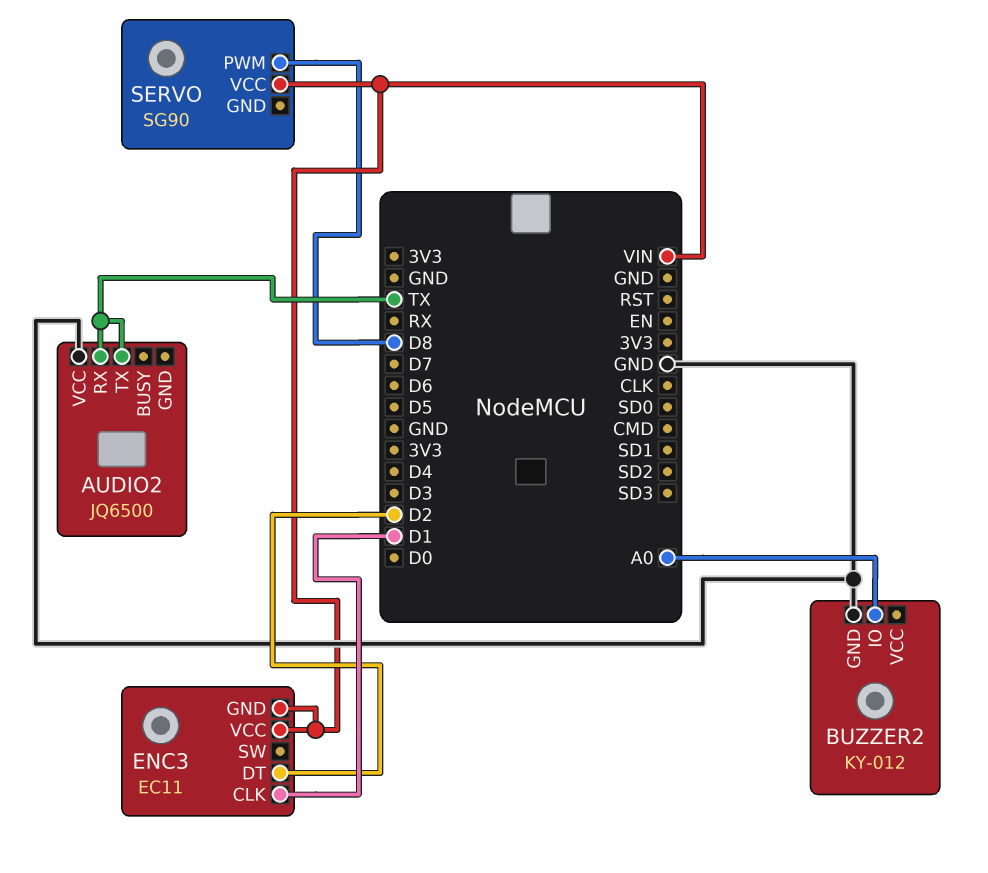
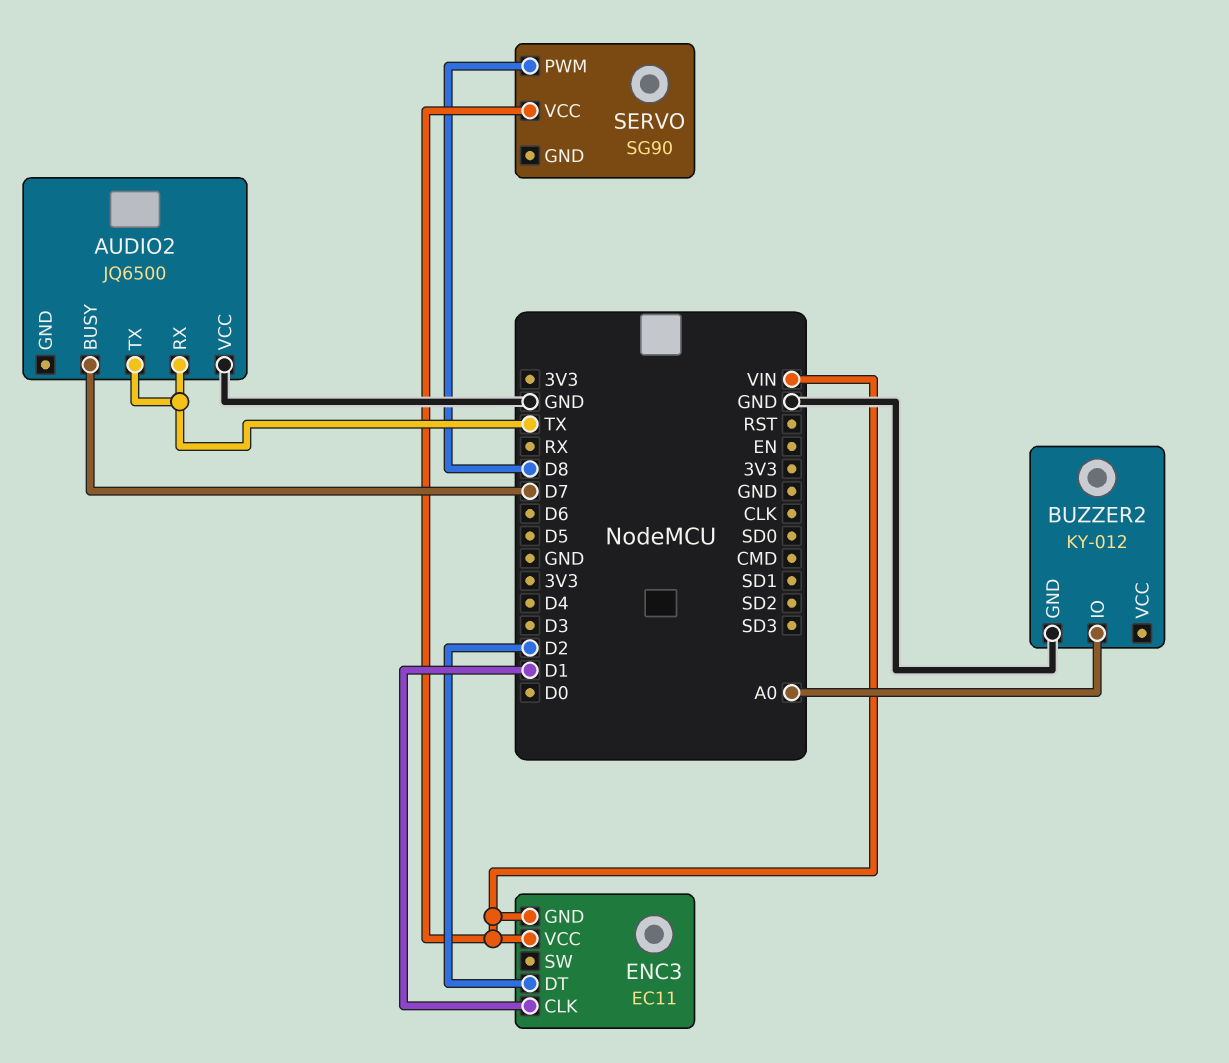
AUDIO2 pin BUSY: none -> D7

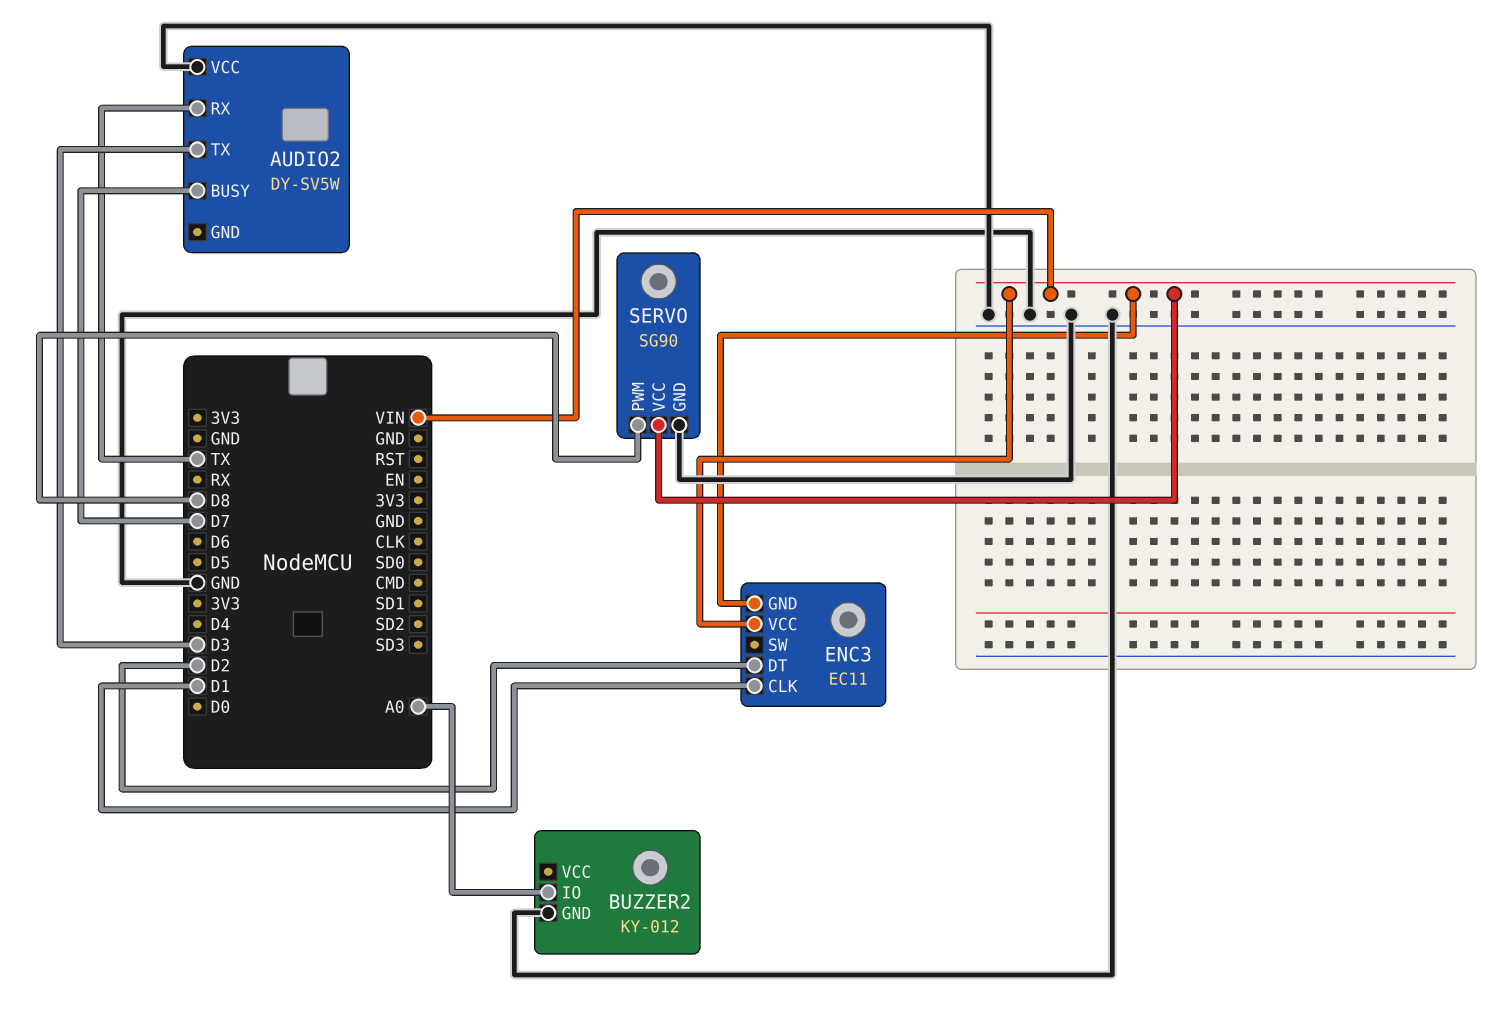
AUDIO2: JQ6500 -> DY-SV5W
AUDIO2 pin TX: TX -> D3
SERVO pin GND: none -> GND

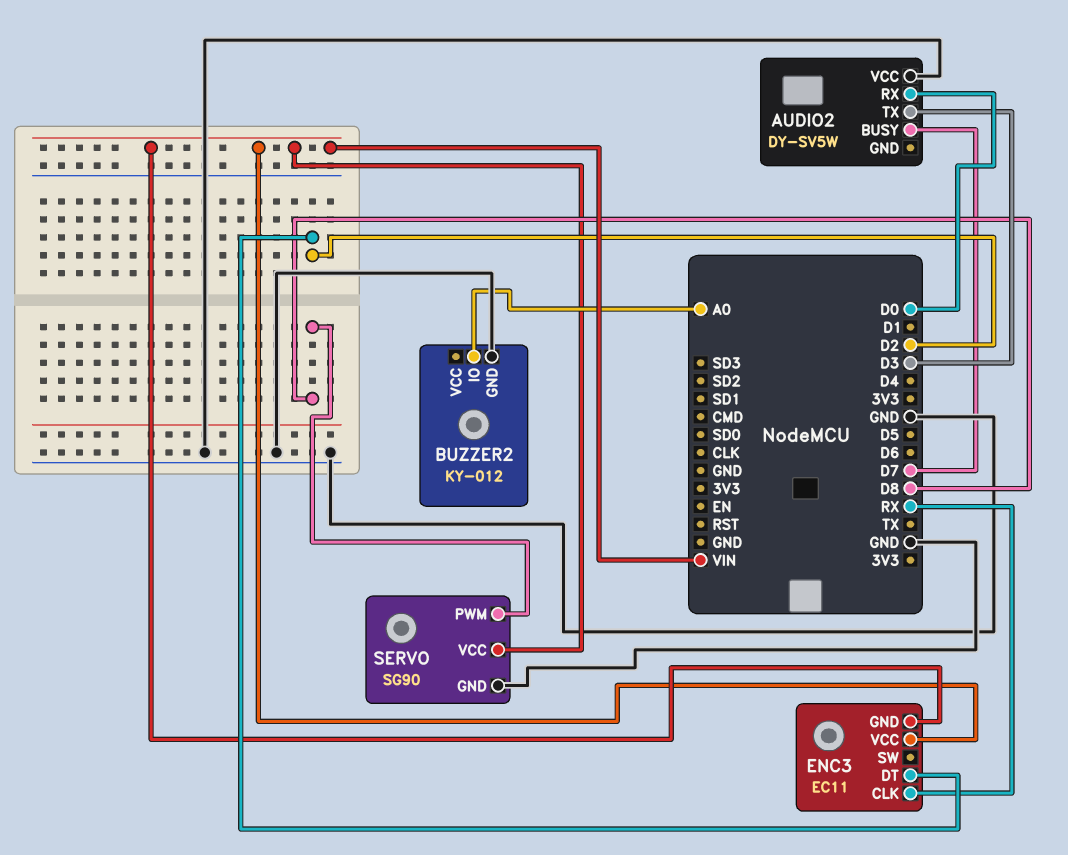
AUDIO2 pin RX: TX -> D0
ENC3 pin CLK: D1 -> RX

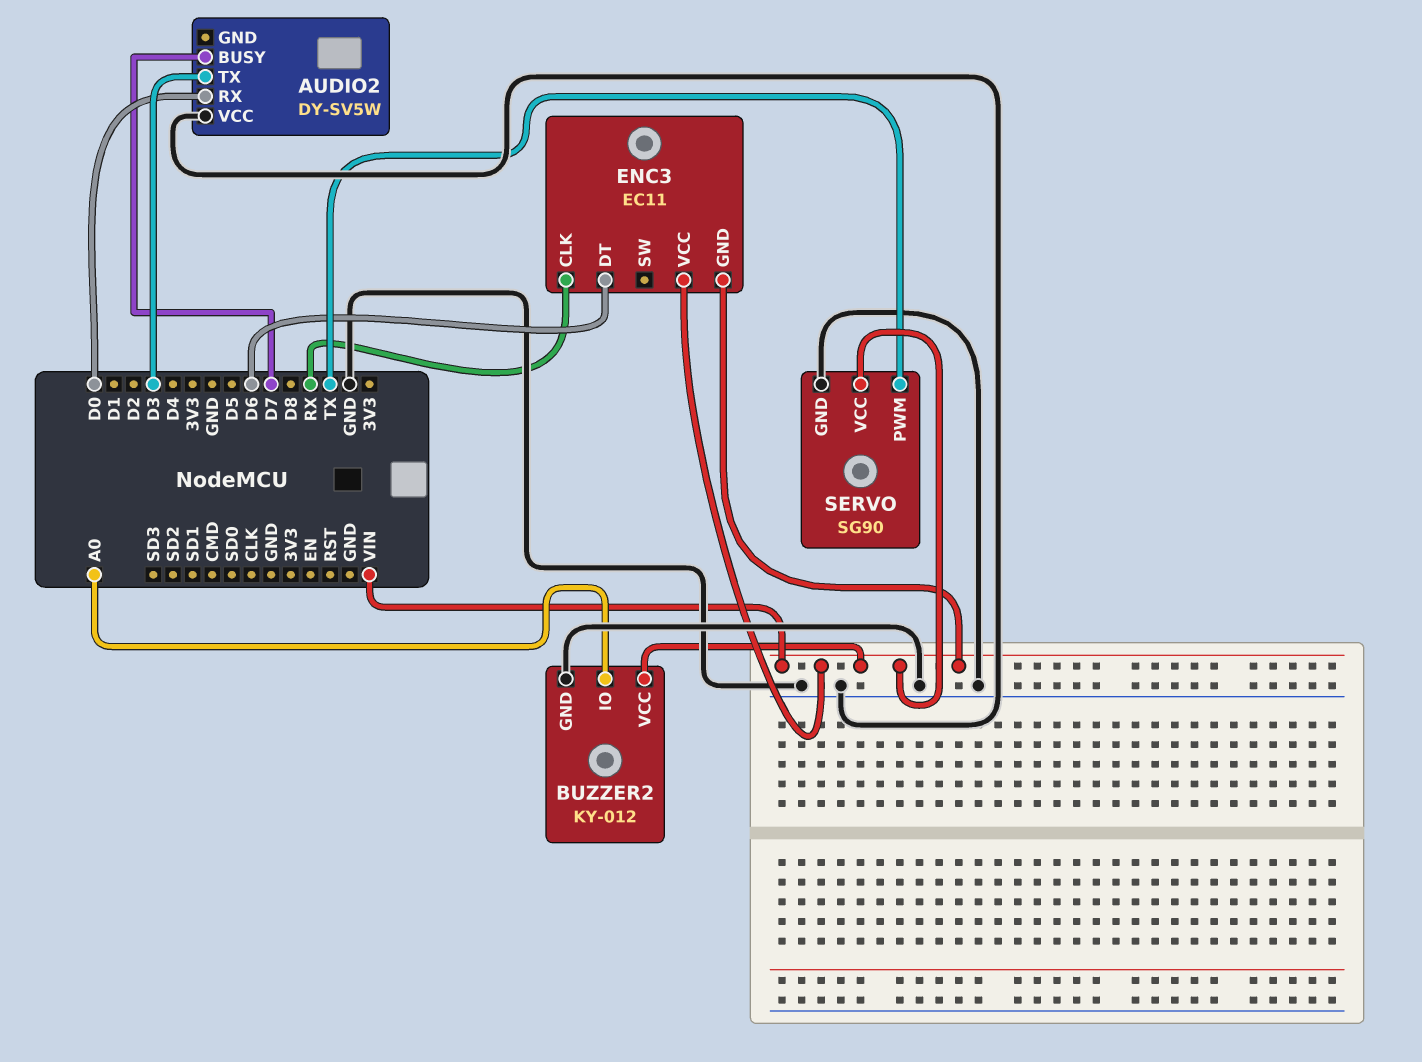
BUZZER2 pin VCC: none -> VIN
ENC3 pin DT: D2 -> D6
SERVO pin PWM: D8 -> TX

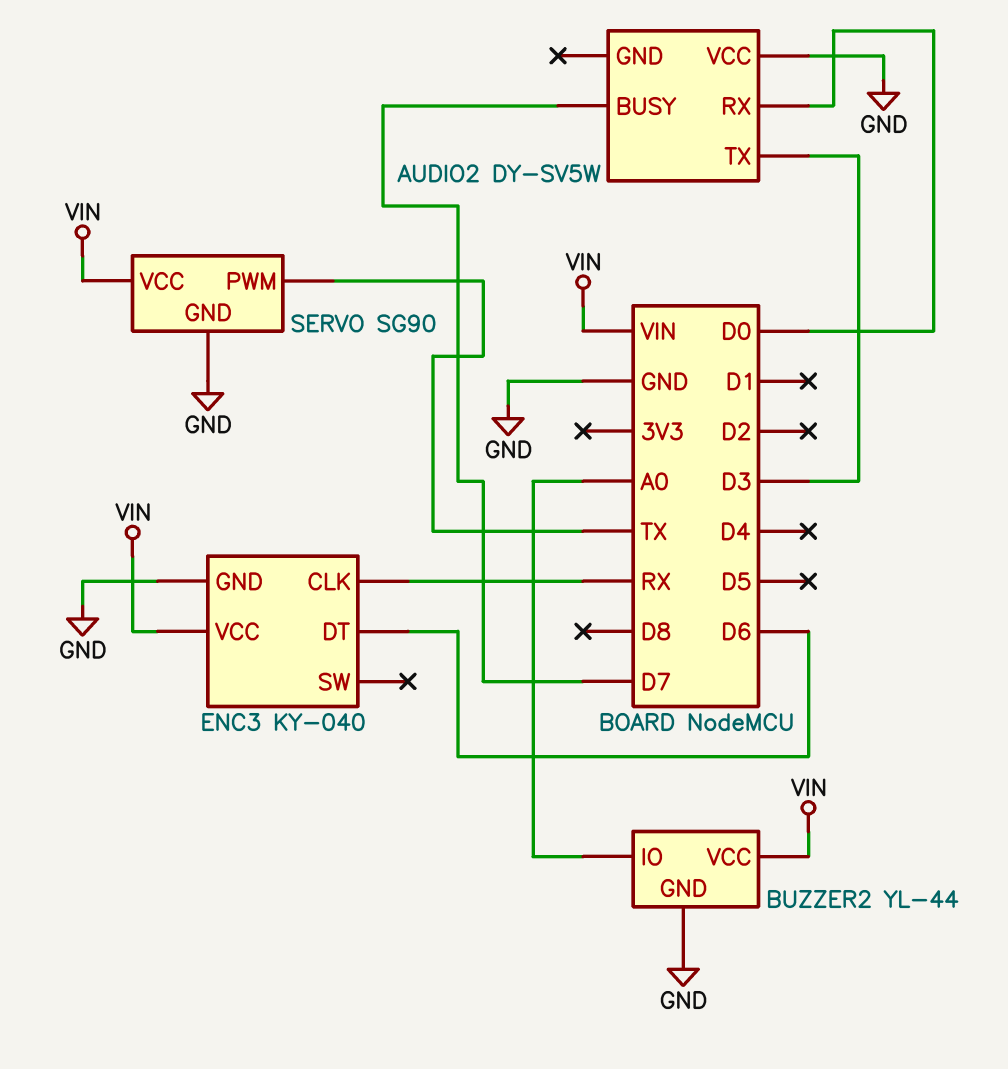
BUZZER2: KY-012 -> YL-44
ENC3: EC11 -> KY-040
ENC3 pin GND: VIN -> GND

